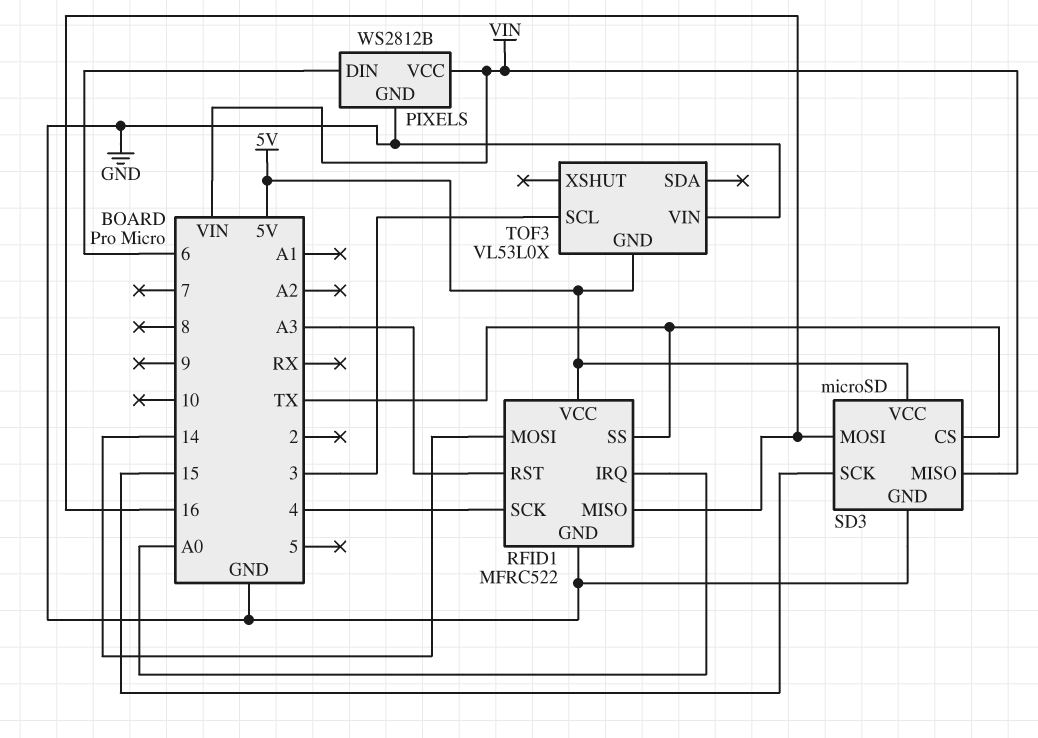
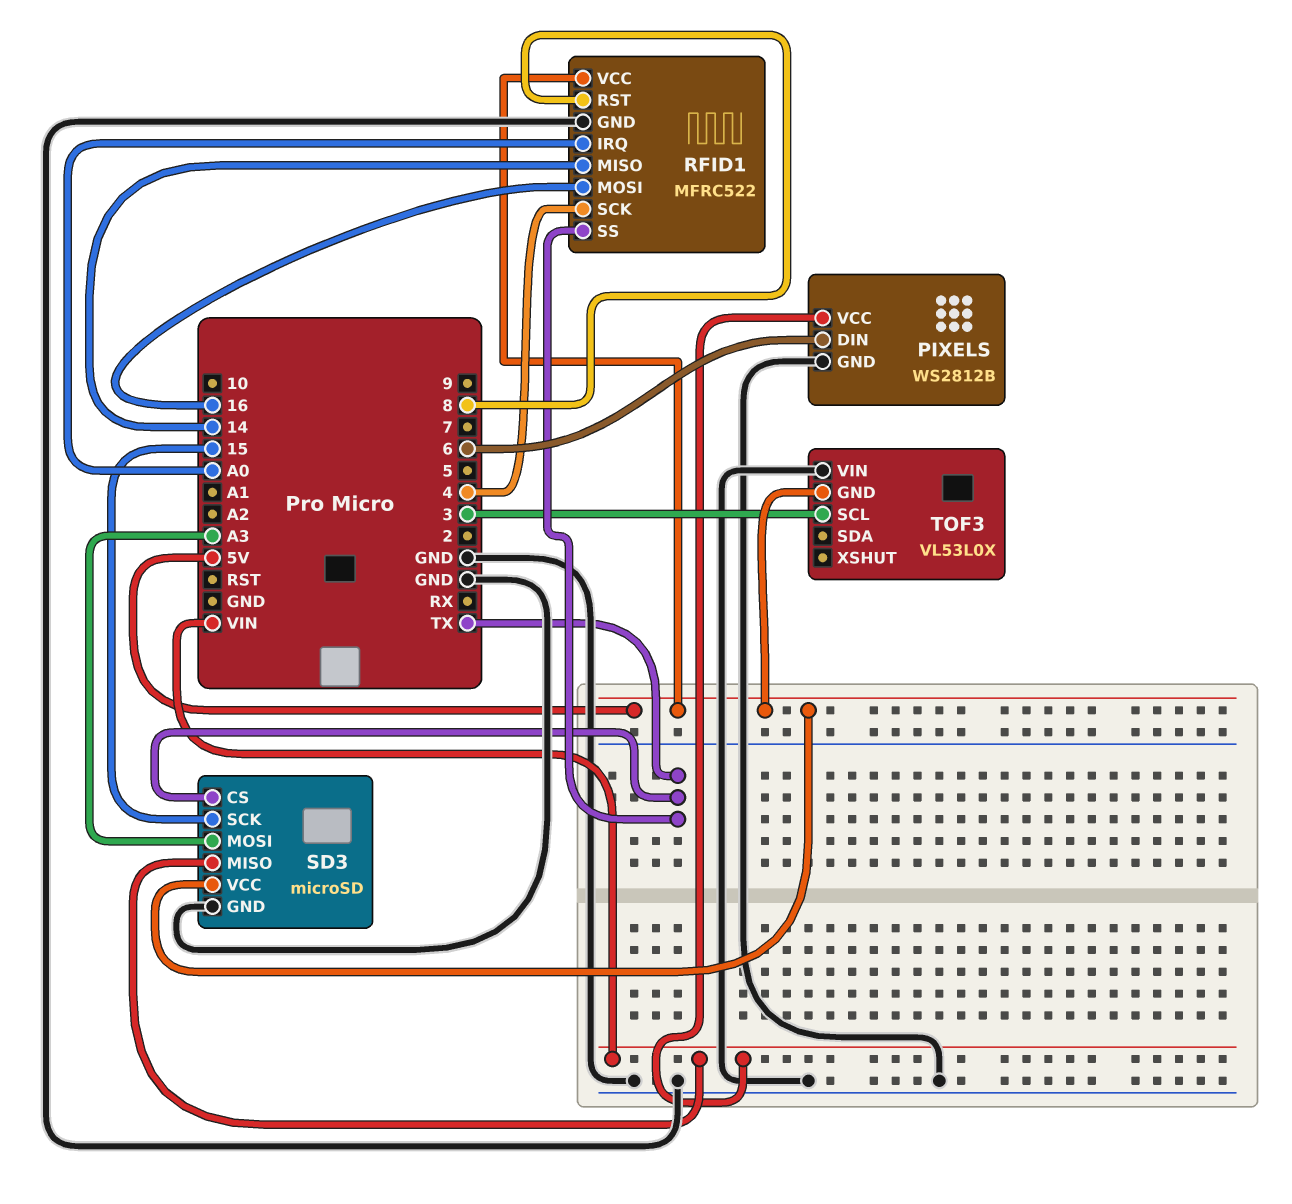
RFID1 pin MISO: 16 -> 14
RFID1 pin MOSI: 14 -> 16
RFID1 pin RST: A3 -> 8
SD3 pin MOSI: 16 -> A3

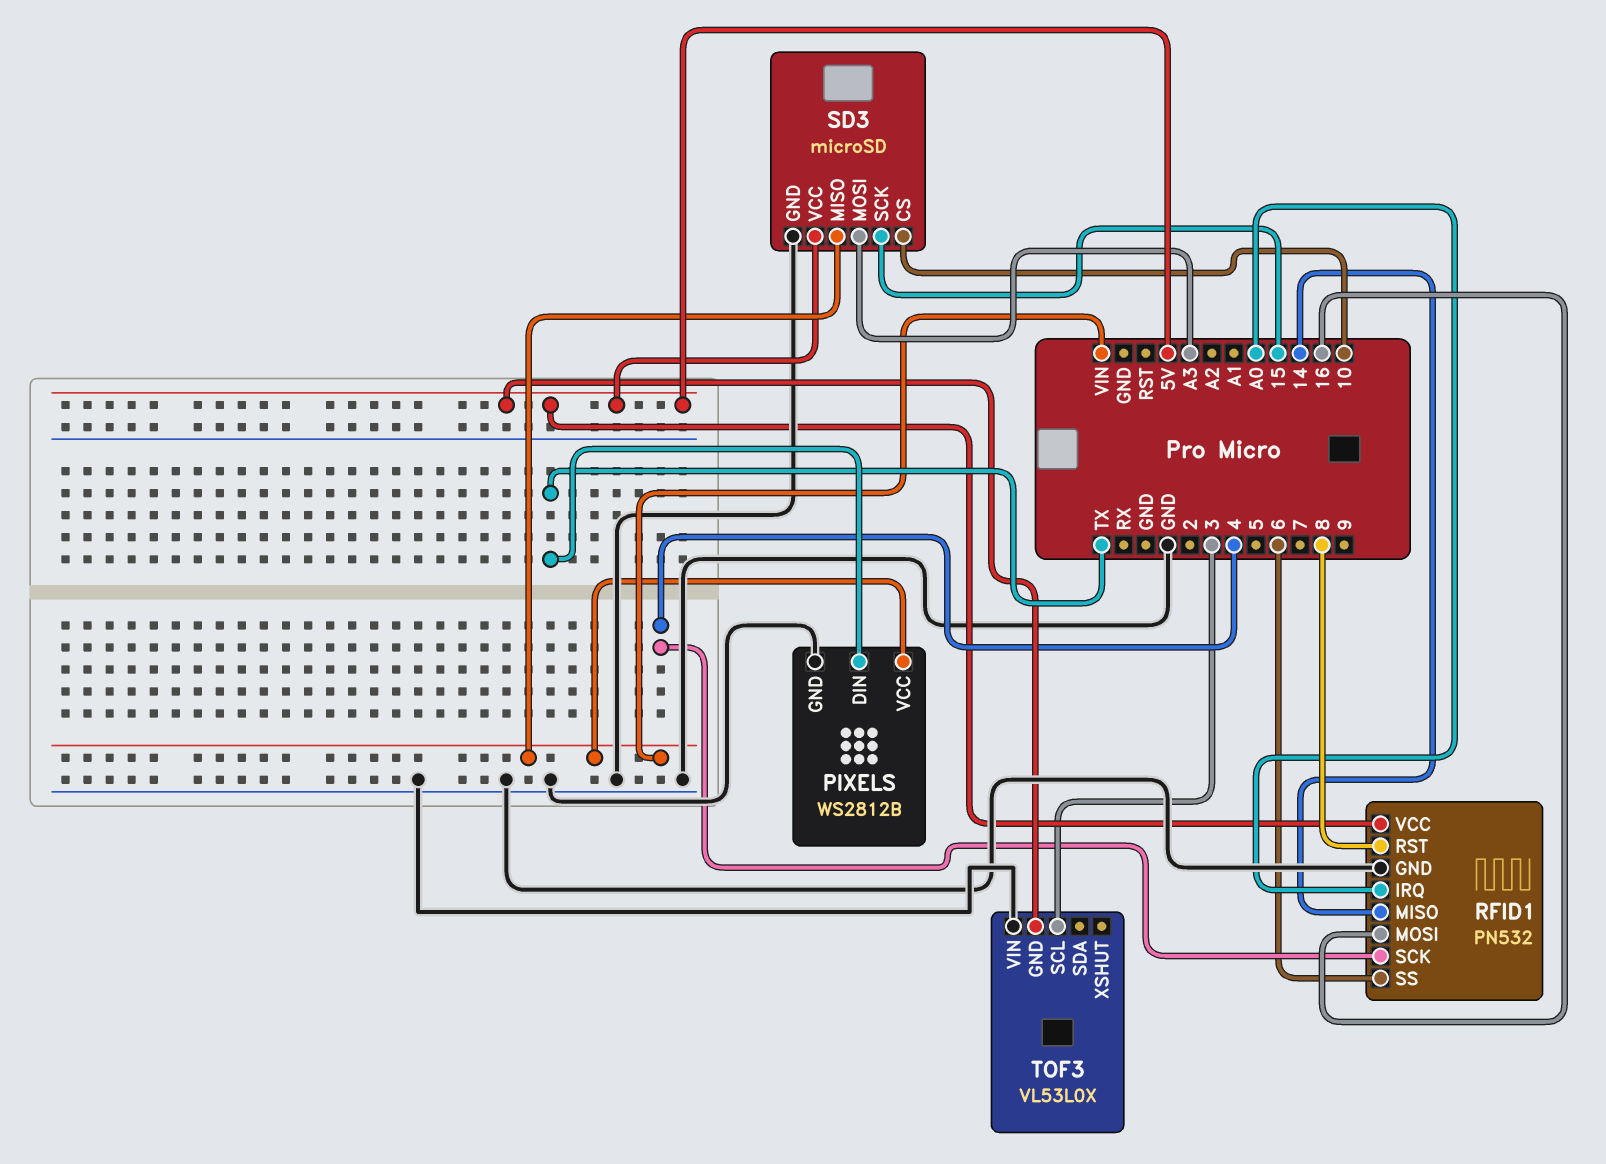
PIXELS pin DIN: 6 -> TX
RFID1: MFRC522 -> PN532
RFID1 pin SS: TX -> 6
SD3 pin CS: TX -> 10

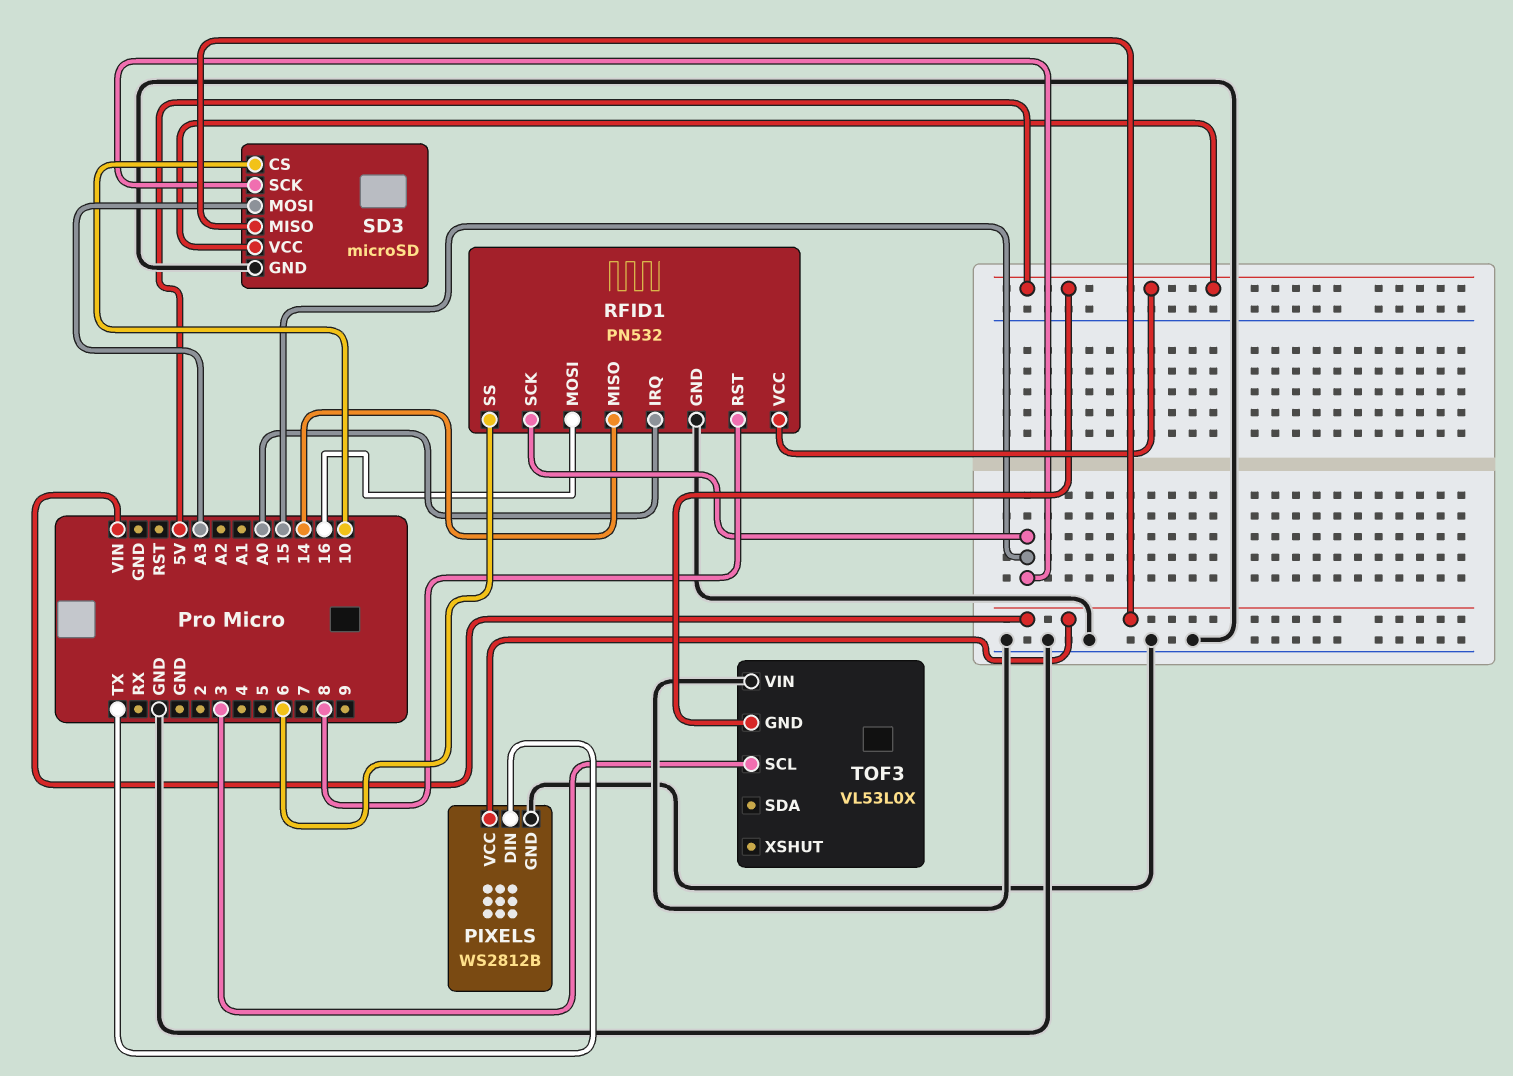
RFID1 pin SCK: 4 -> 15

